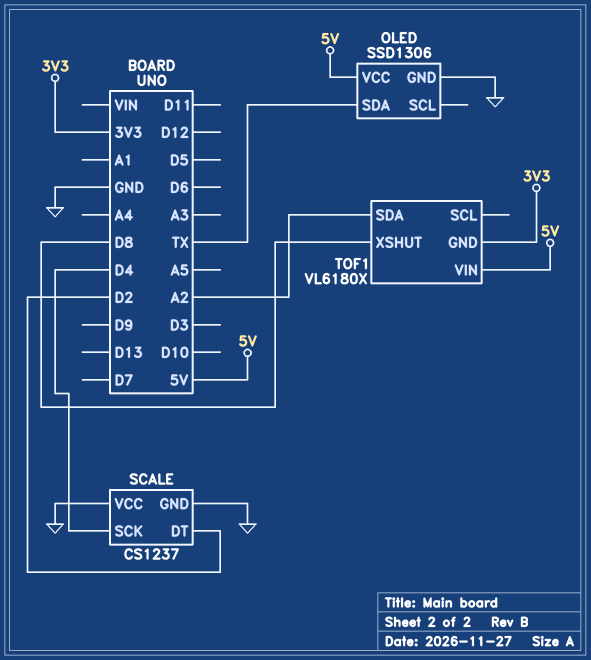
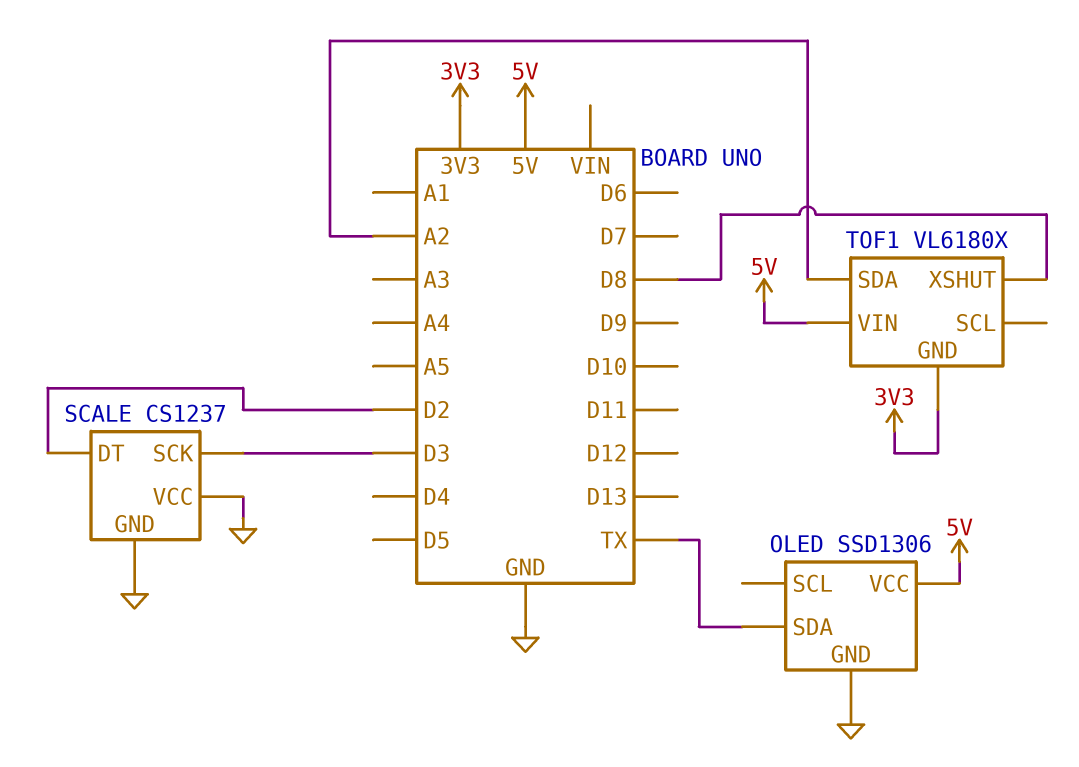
SCALE pin SCK: D4 -> D3

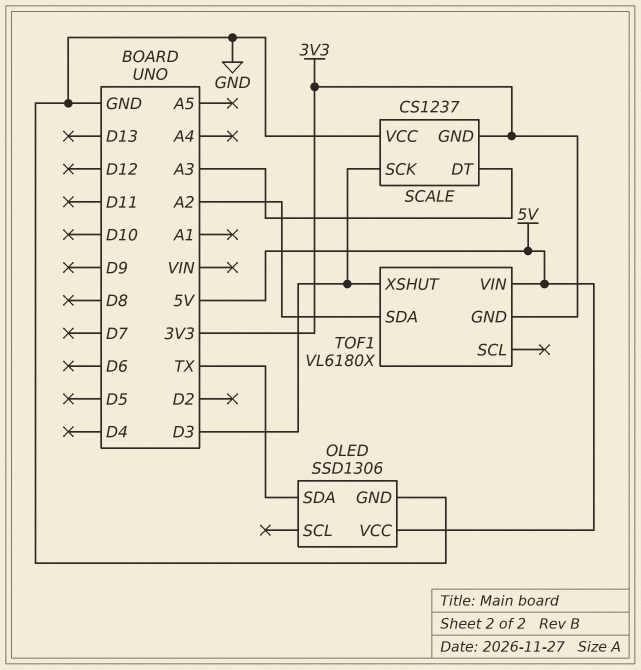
SCALE pin DT: D2 -> A3
SCALE pin GND: GND -> 3V3
TOF1 pin XSHUT: D8 -> D3

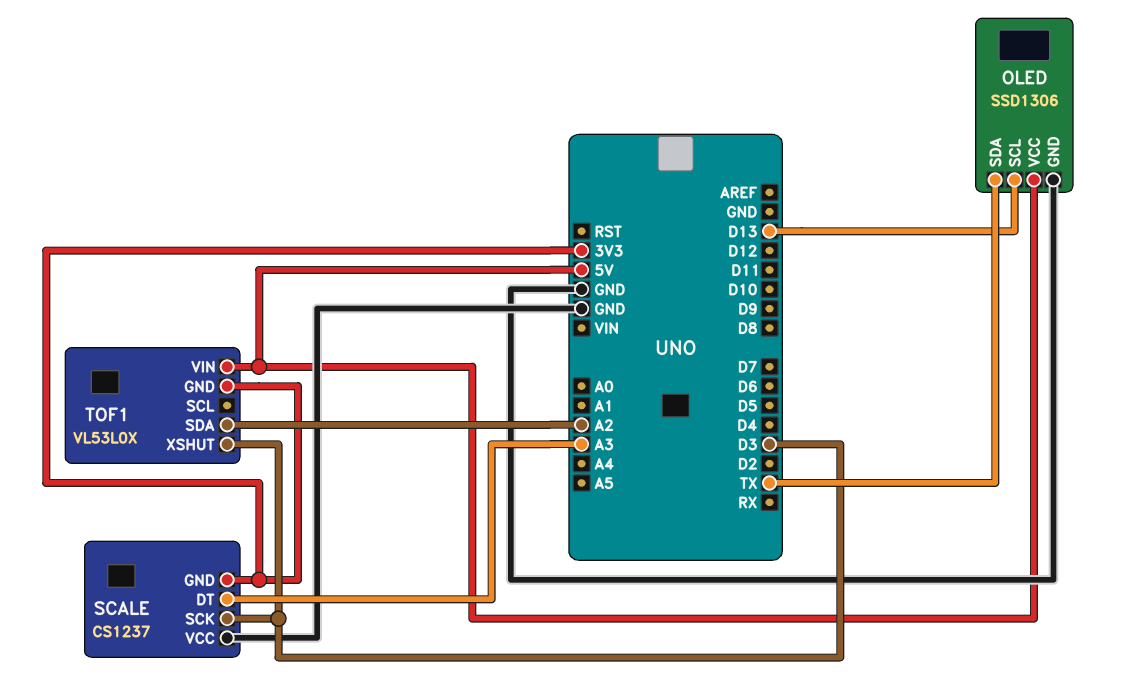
OLED pin SCL: none -> D13
TOF1: VL6180X -> VL53L0X

